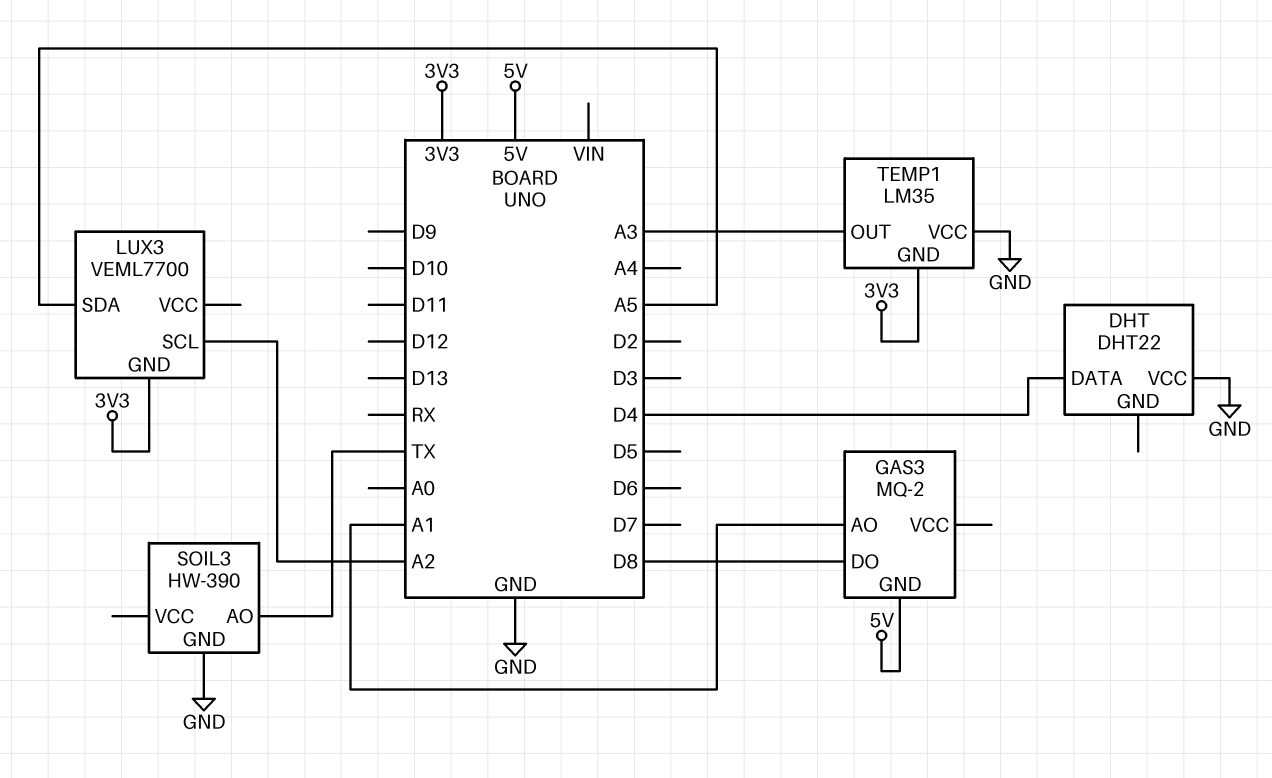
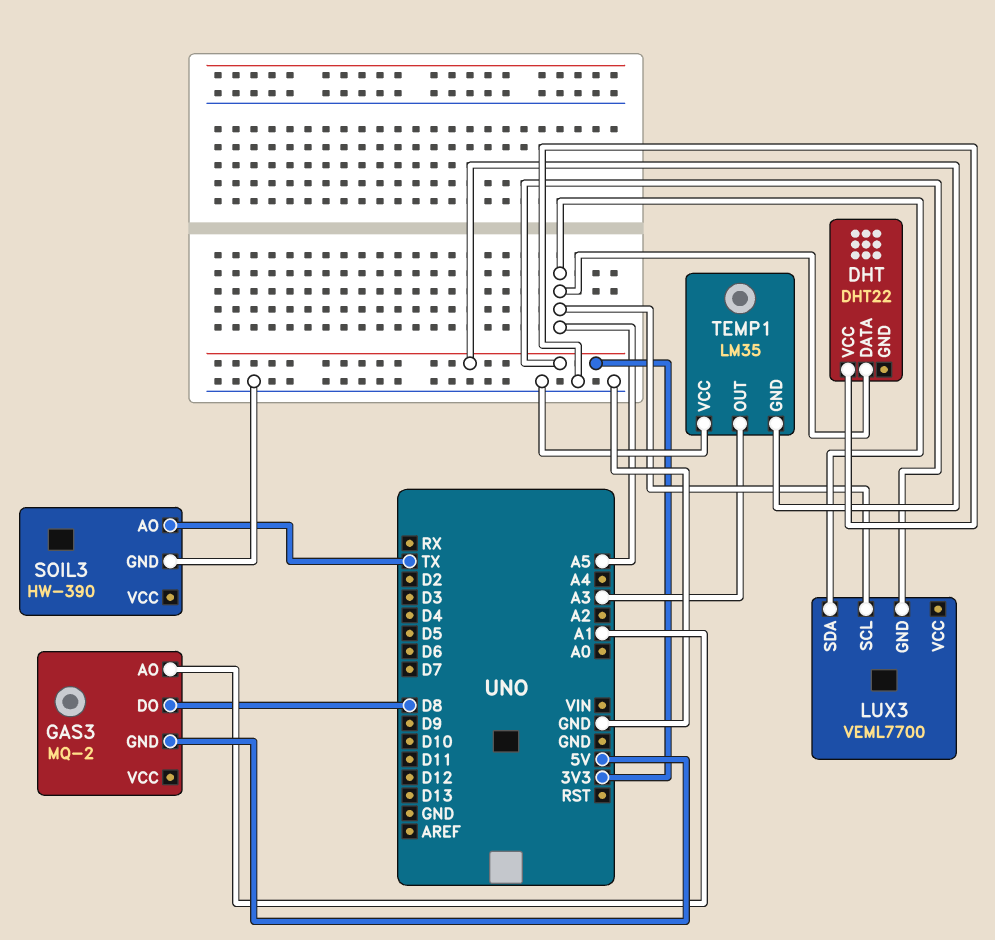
DHT pin DATA: D4 -> A5
LUX3 pin SCL: A2 -> A5

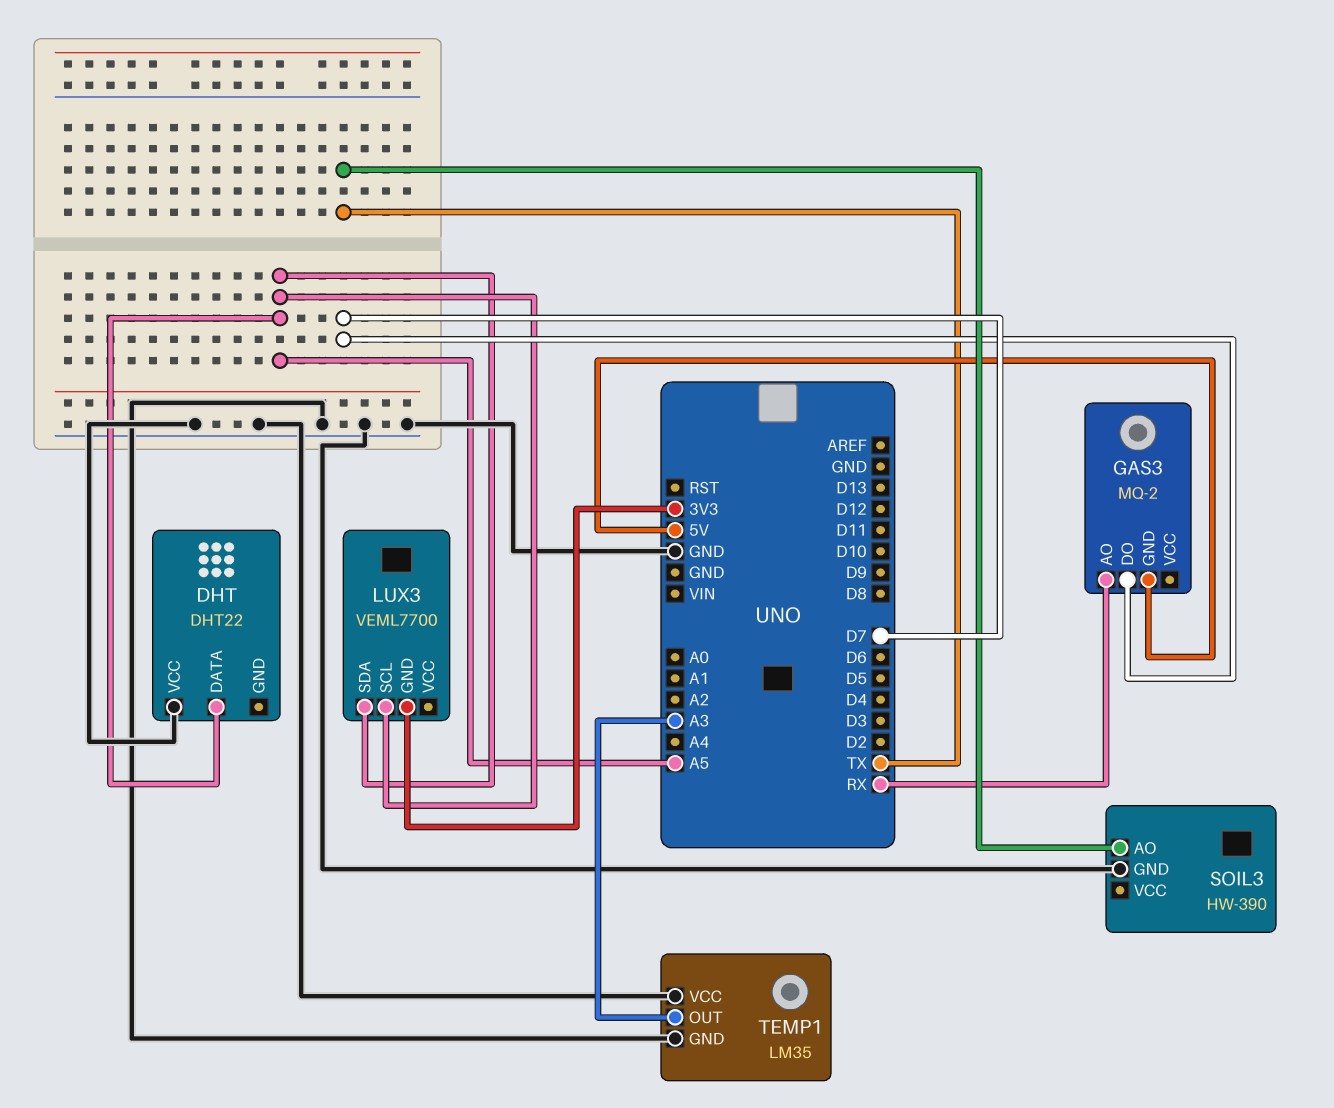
GAS3 pin AO: A1 -> RX
GAS3 pin DO: D8 -> D7
TEMP1 pin GND: 3V3 -> GND

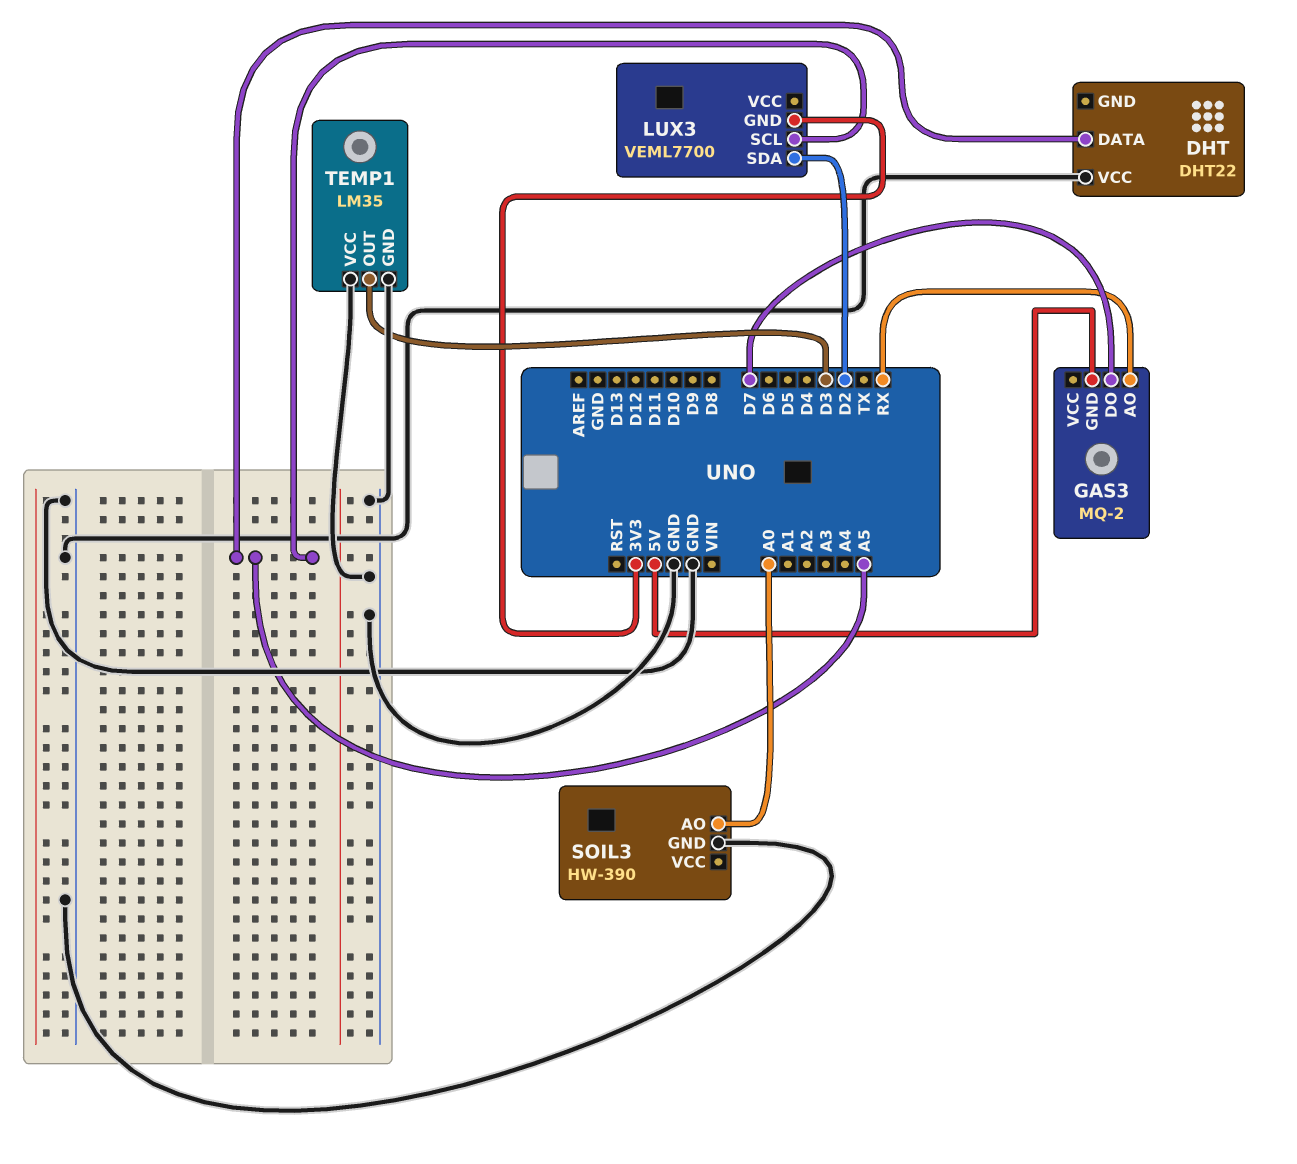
LUX3 pin SDA: A5 -> D2
SOIL3 pin AO: TX -> A0
TEMP1 pin OUT: A3 -> D3

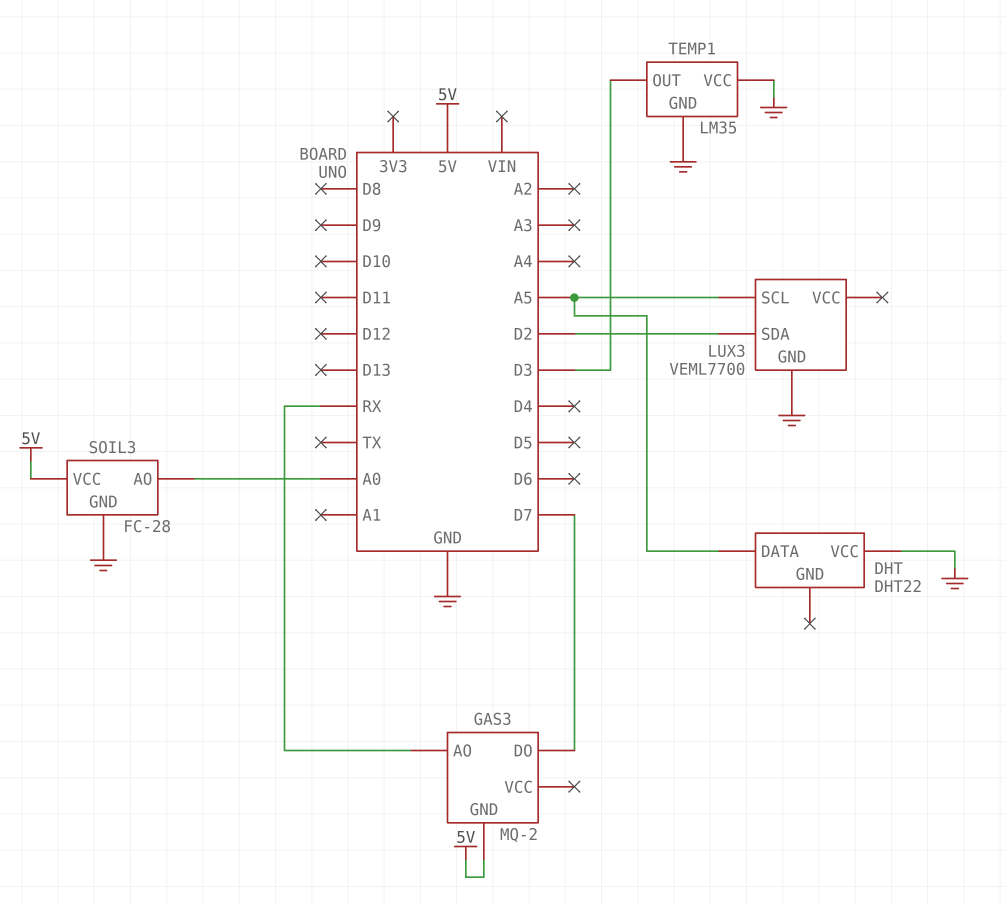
LUX3 pin GND: 3V3 -> GND
SOIL3: HW-390 -> FC-28
SOIL3 pin VCC: none -> 5V

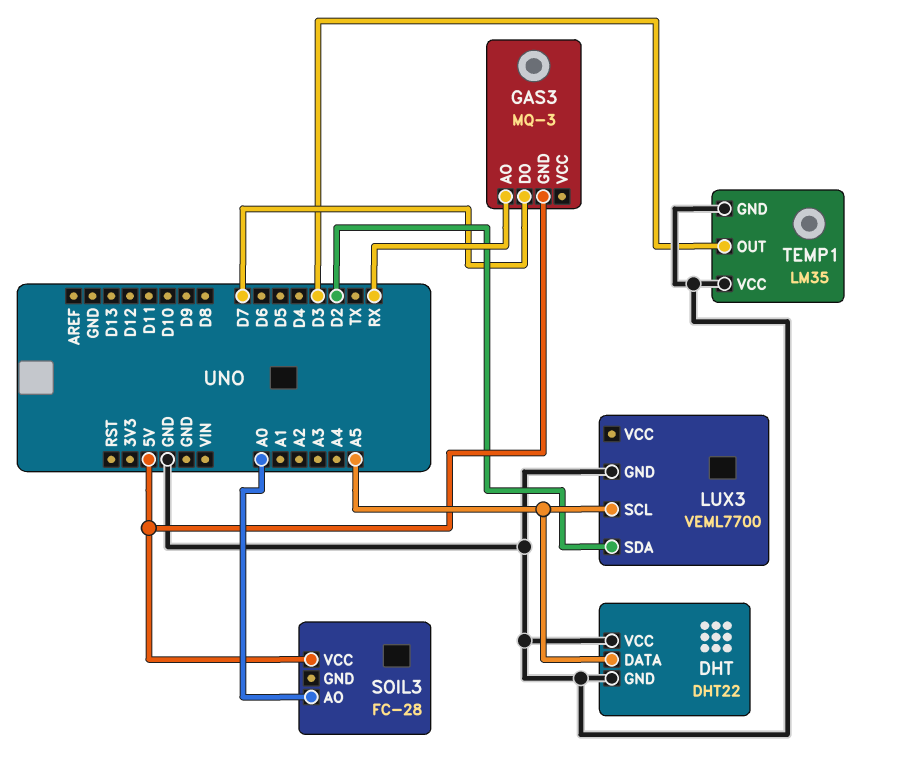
DHT pin GND: none -> GND
GAS3: MQ-2 -> MQ-3
SOIL3 pin GND: GND -> none

